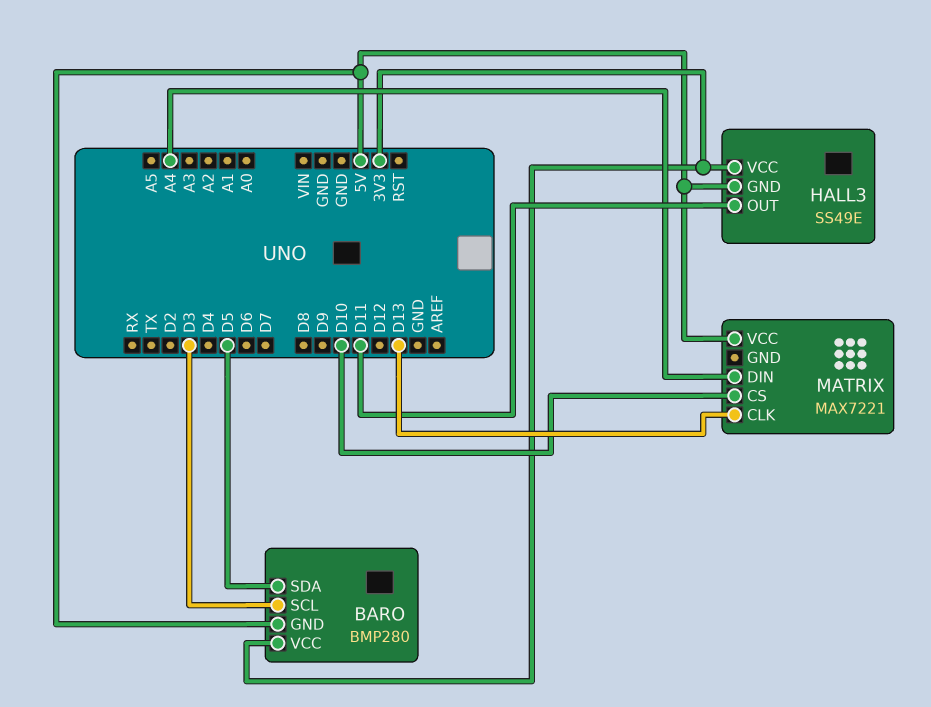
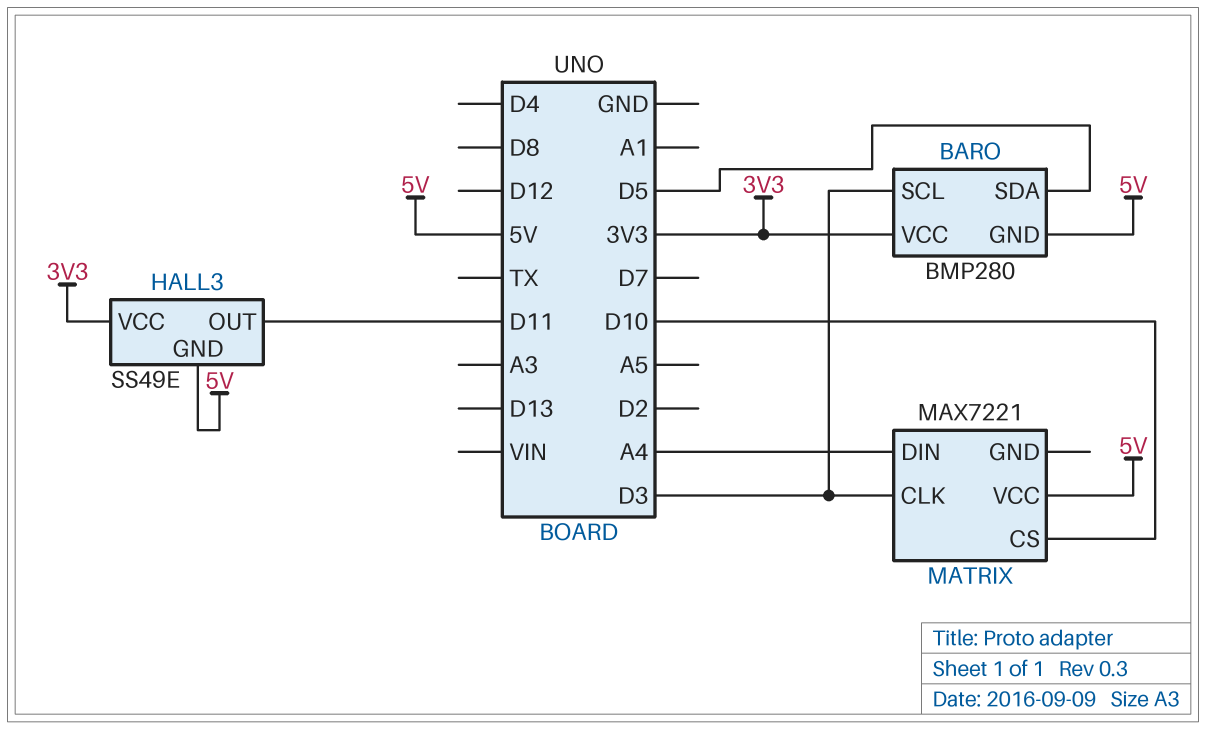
MATRIX pin CLK: D13 -> D3

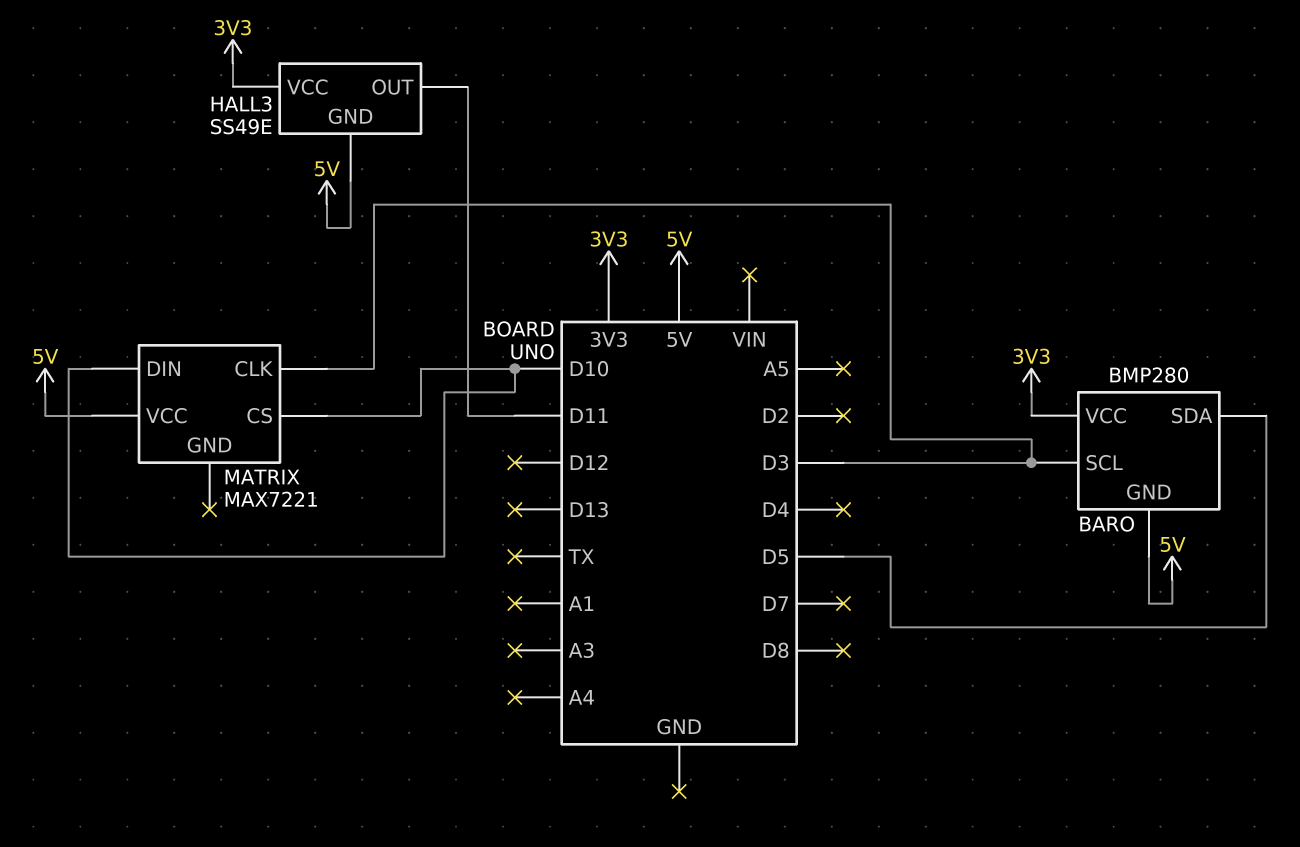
MATRIX pin DIN: A4 -> D10

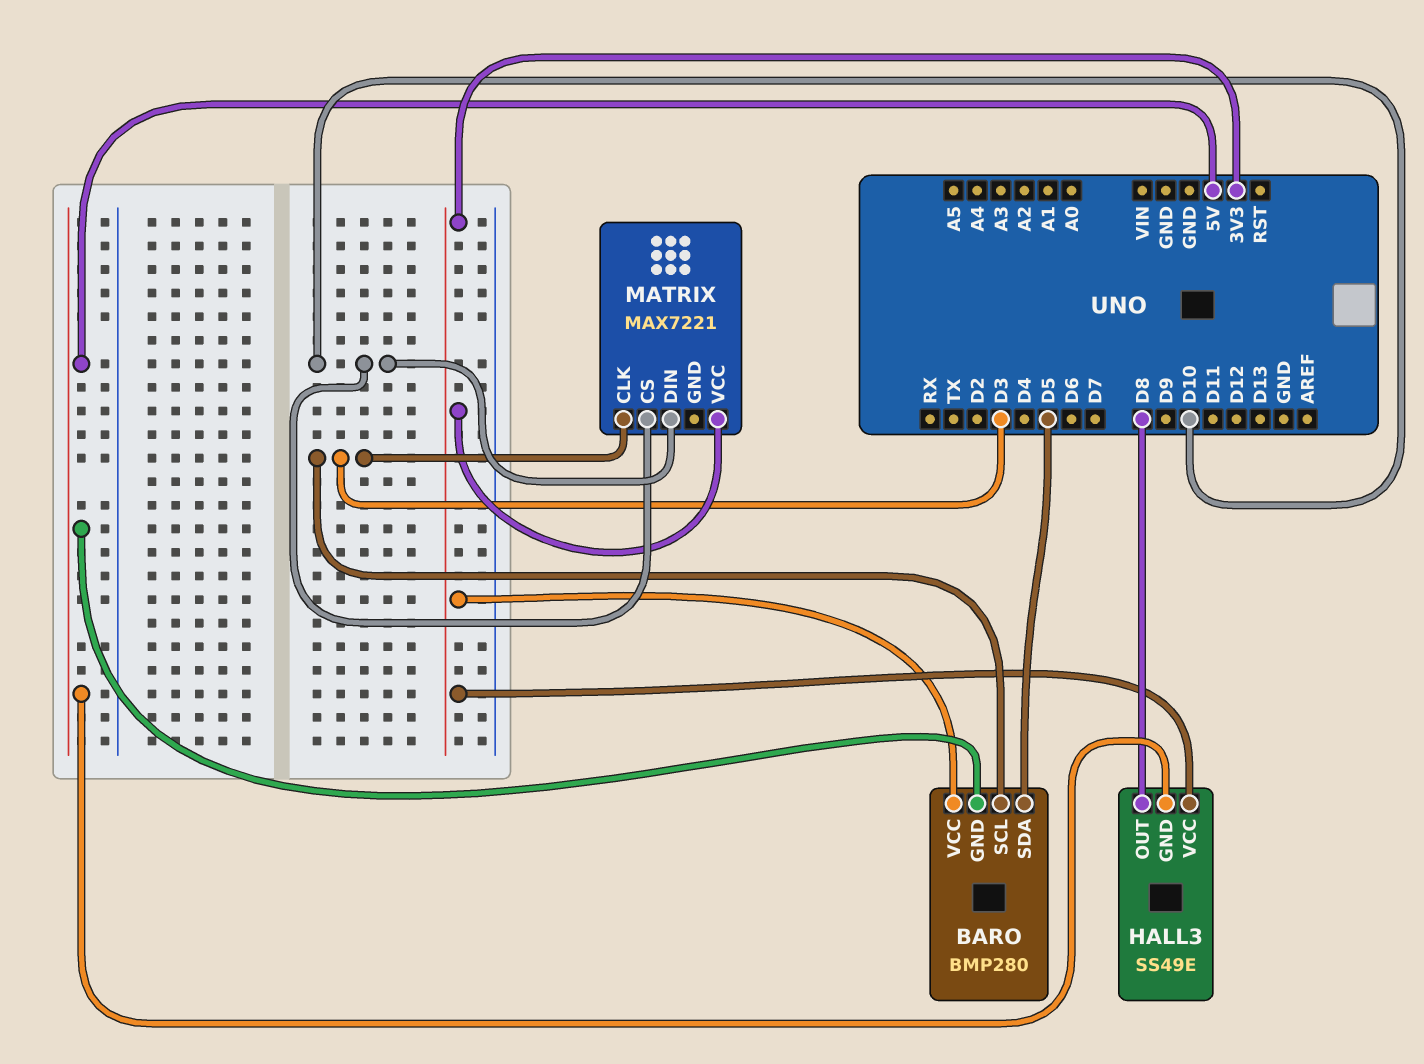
HALL3 pin OUT: D11 -> D8
MATRIX pin VCC: 5V -> 3V3

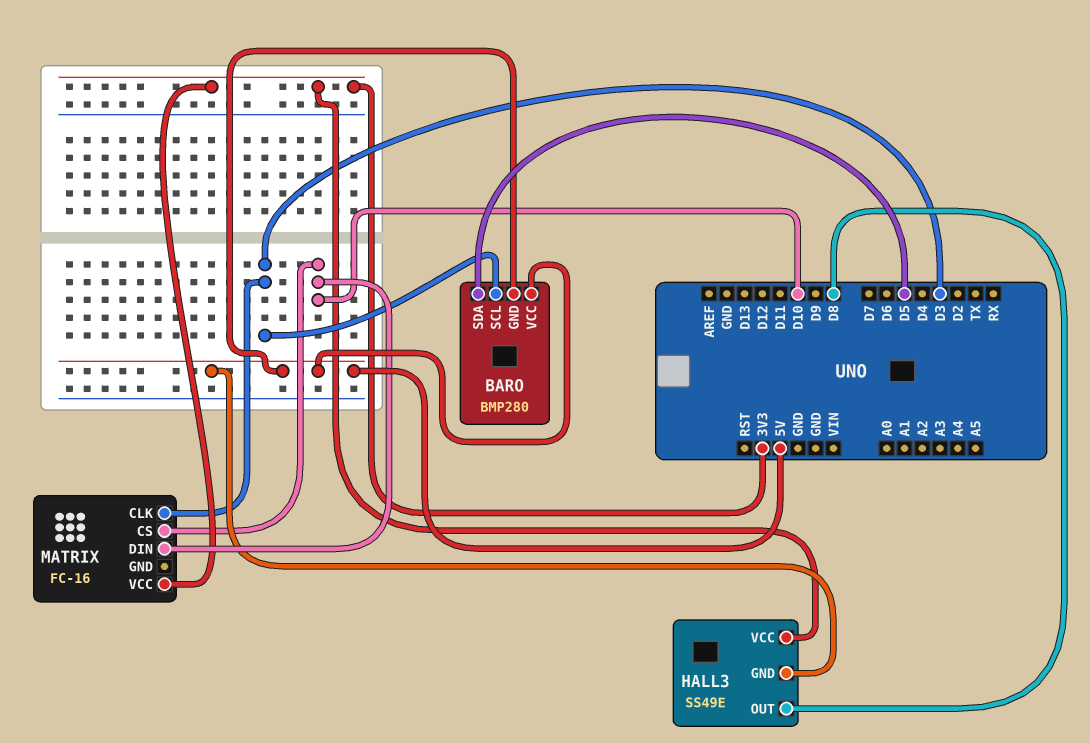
BARO pin VCC: 3V3 -> 5V
MATRIX: MAX7221 -> FC-16

